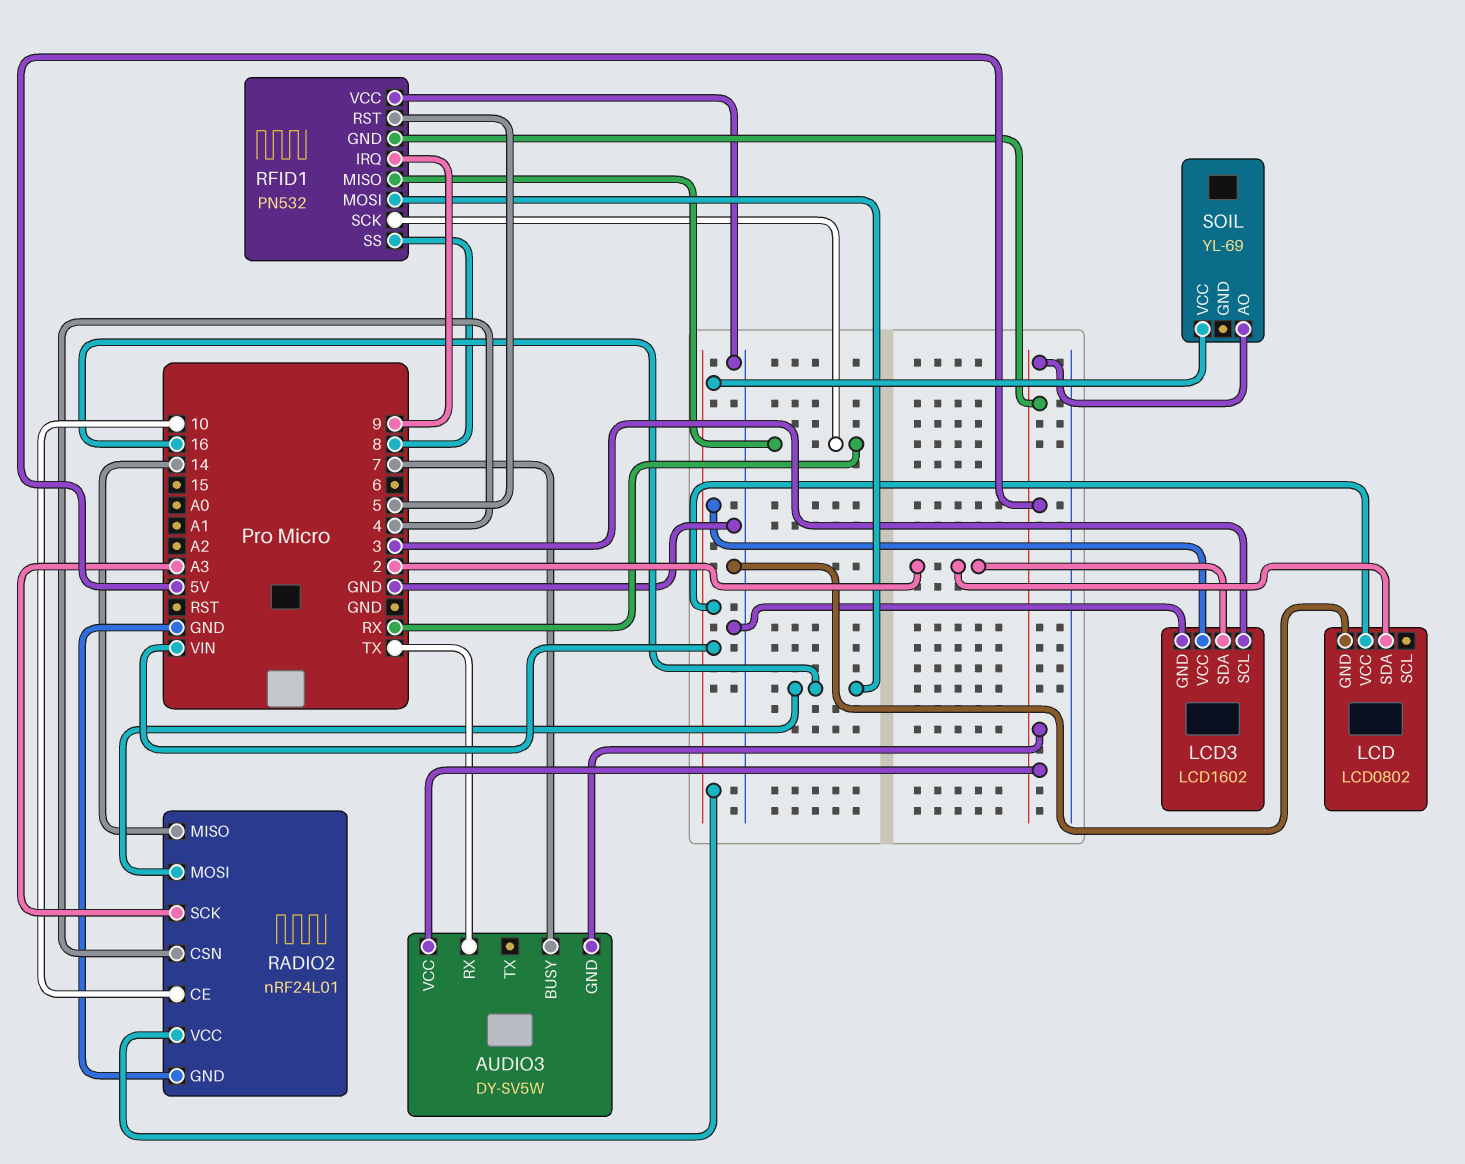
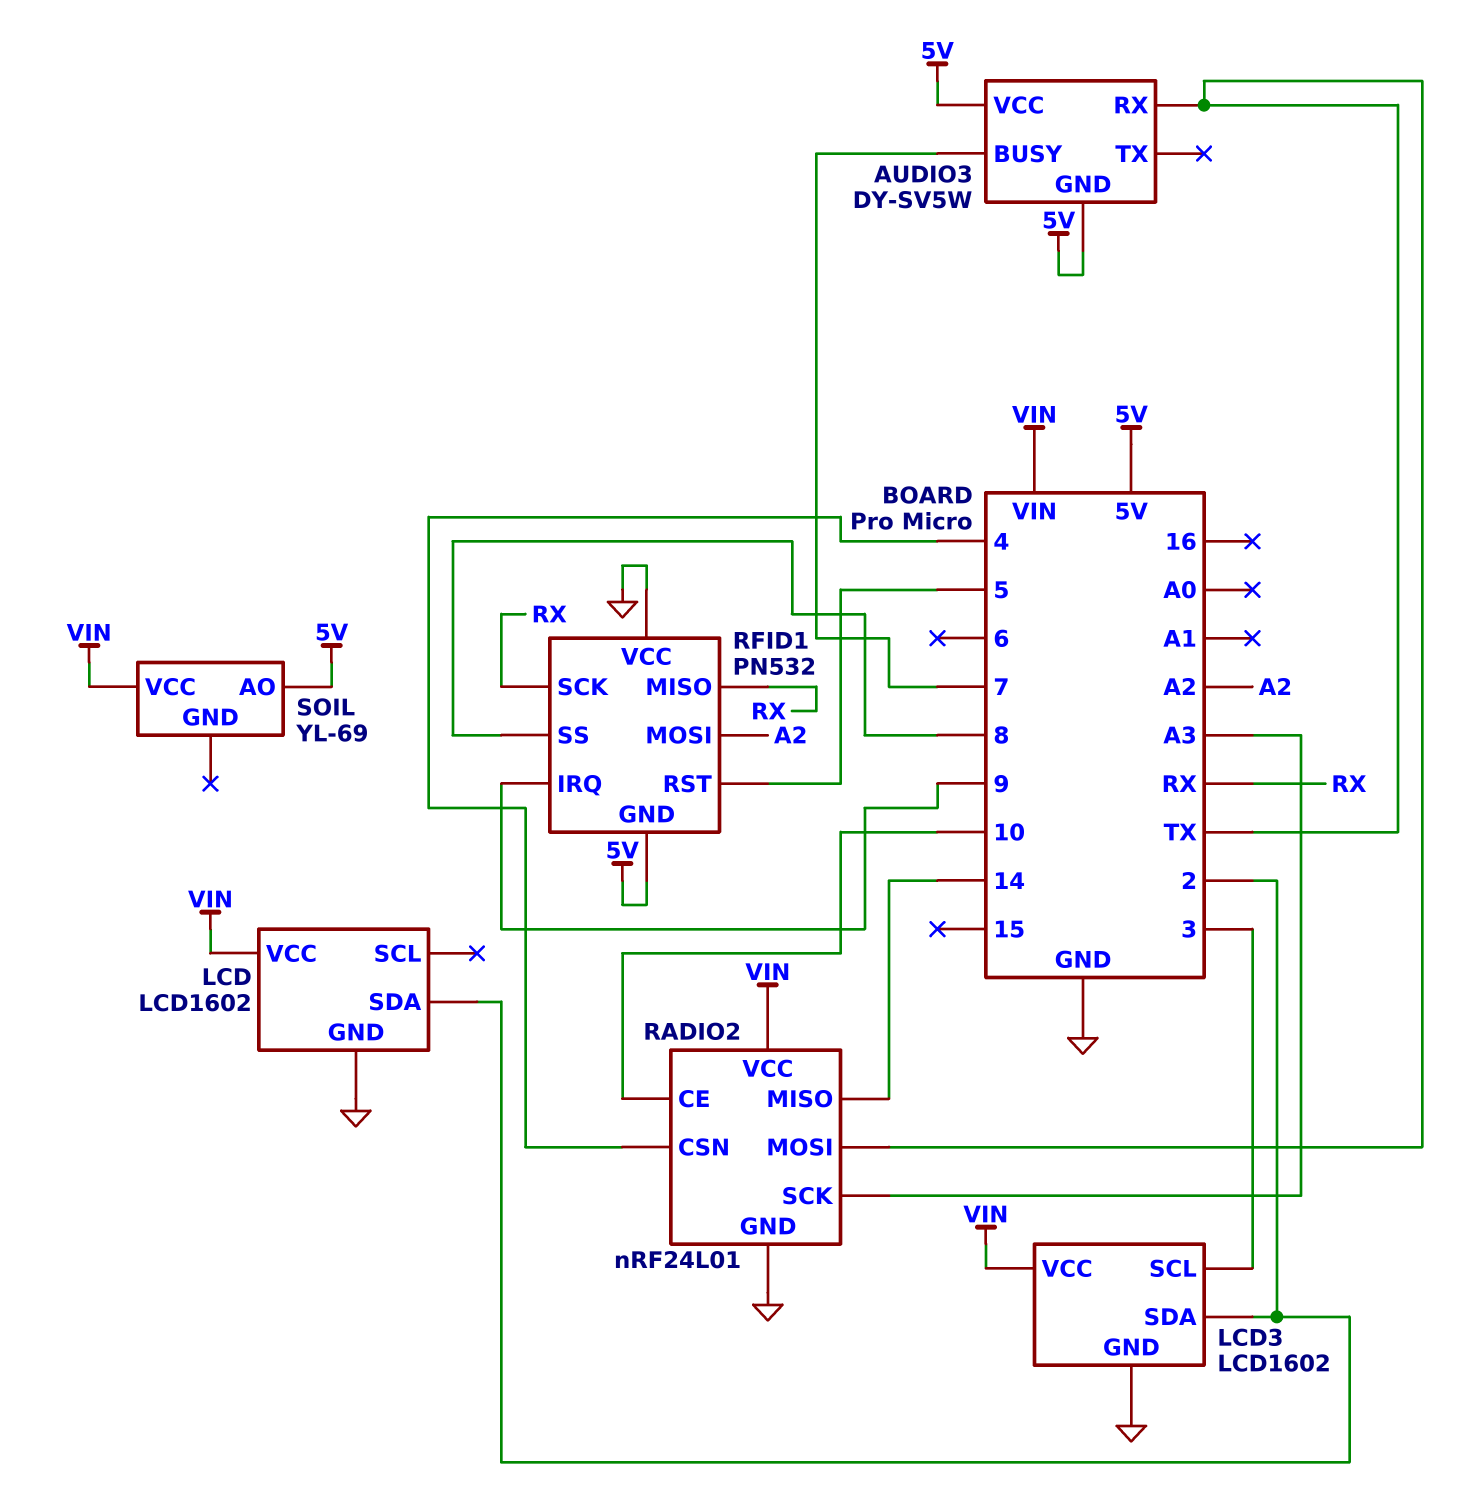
LCD: LCD0802 -> LCD1602
RADIO2 pin MOSI: 16 -> TX
RFID1 pin MOSI: 16 -> A2

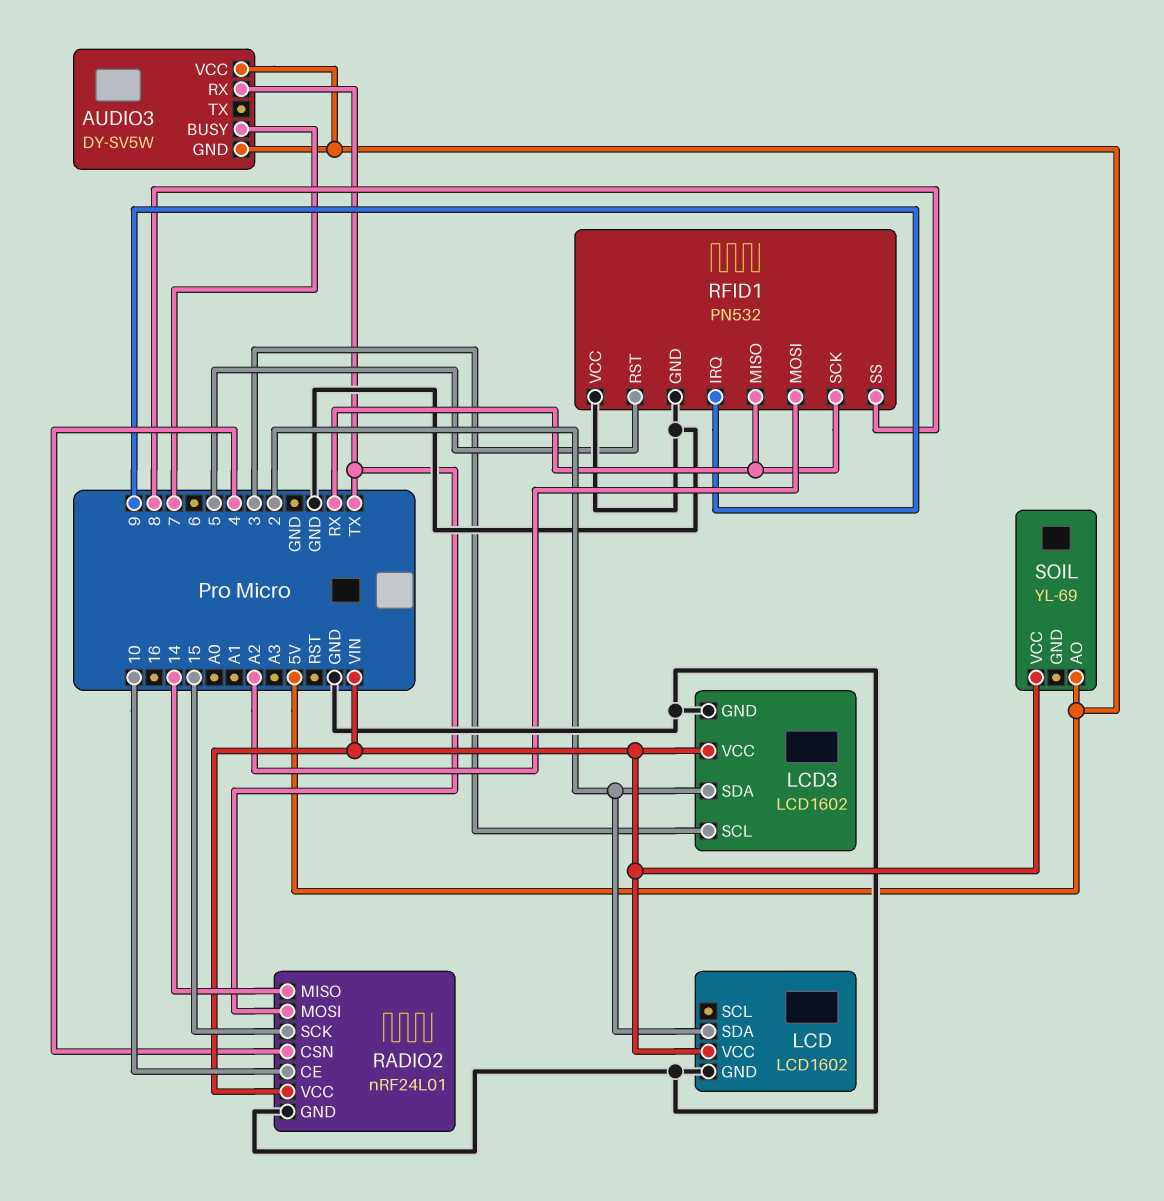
RADIO2 pin SCK: A3 -> 15
RFID1 pin GND: 5V -> GND

